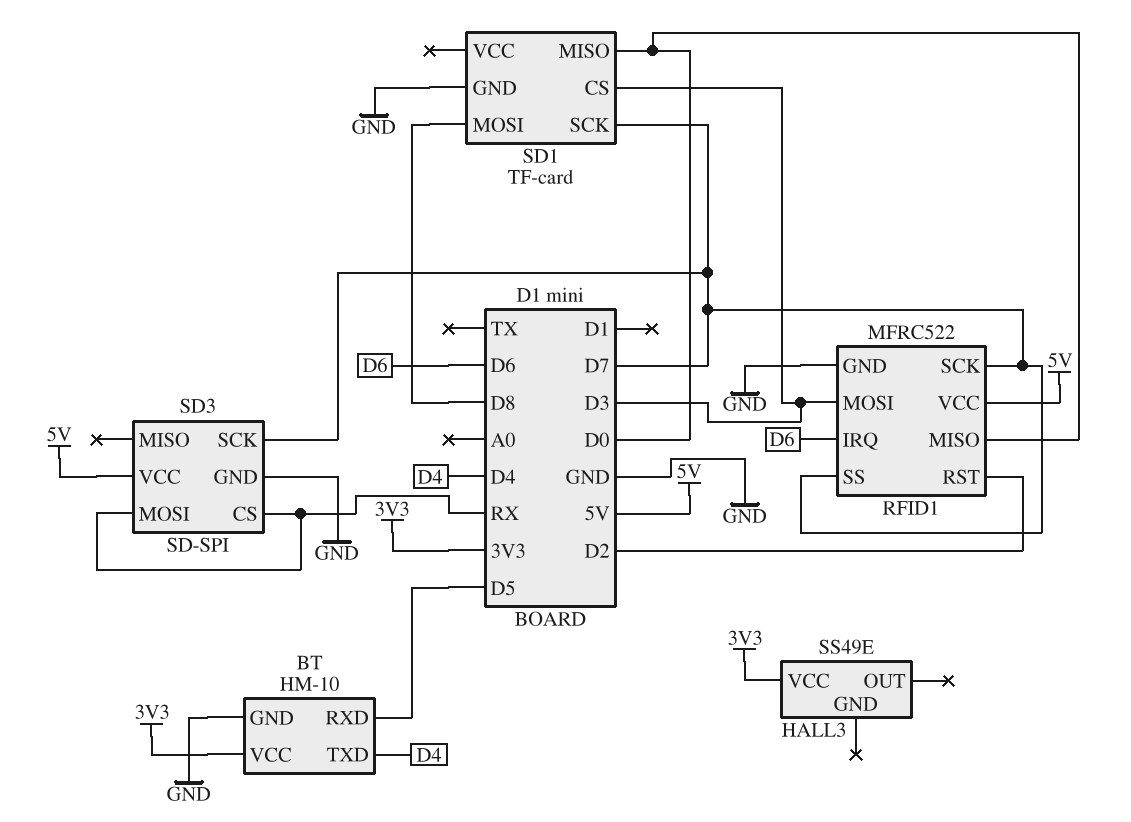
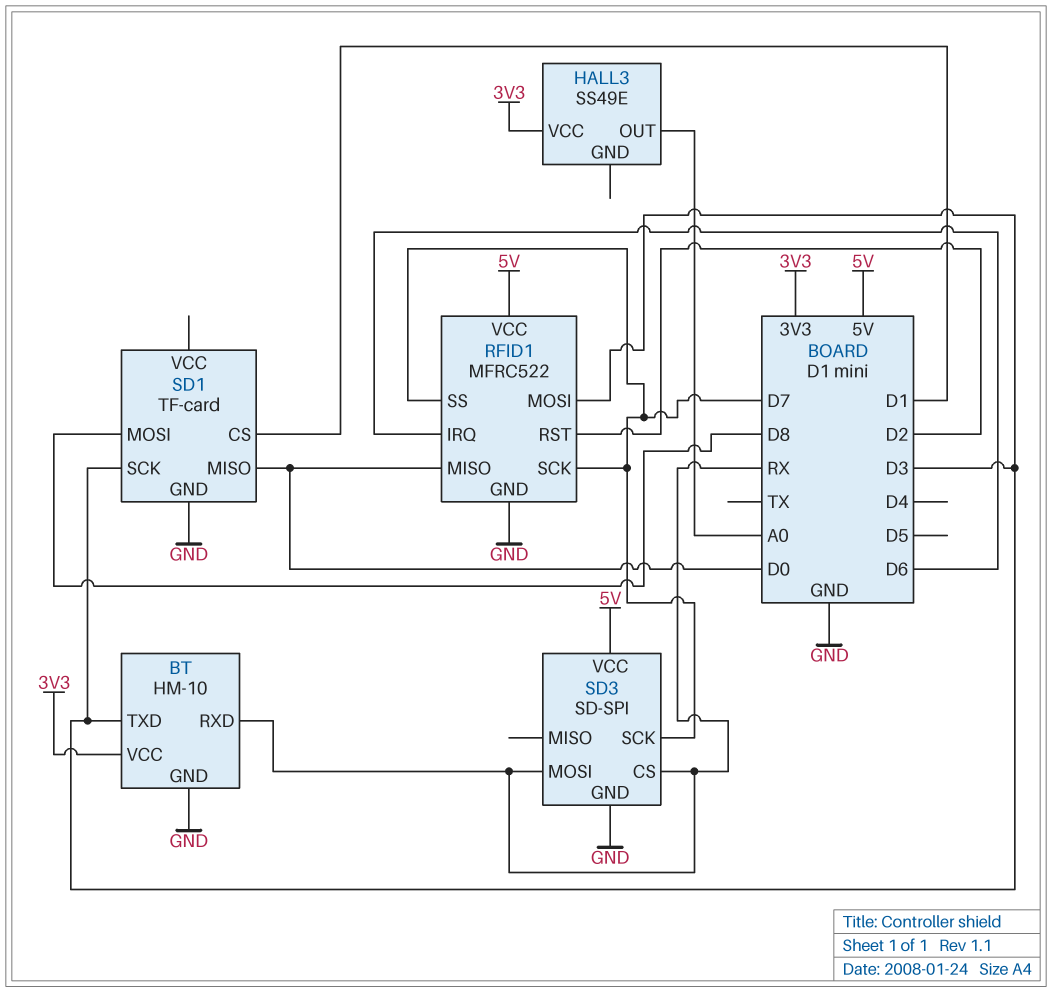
BT pin RXD: D5 -> RX
BT pin TXD: D4 -> D3
HALL3 pin OUT: none -> A0
SD1 pin CS: D3 -> D1
SD1 pin SCK: D7 -> D3

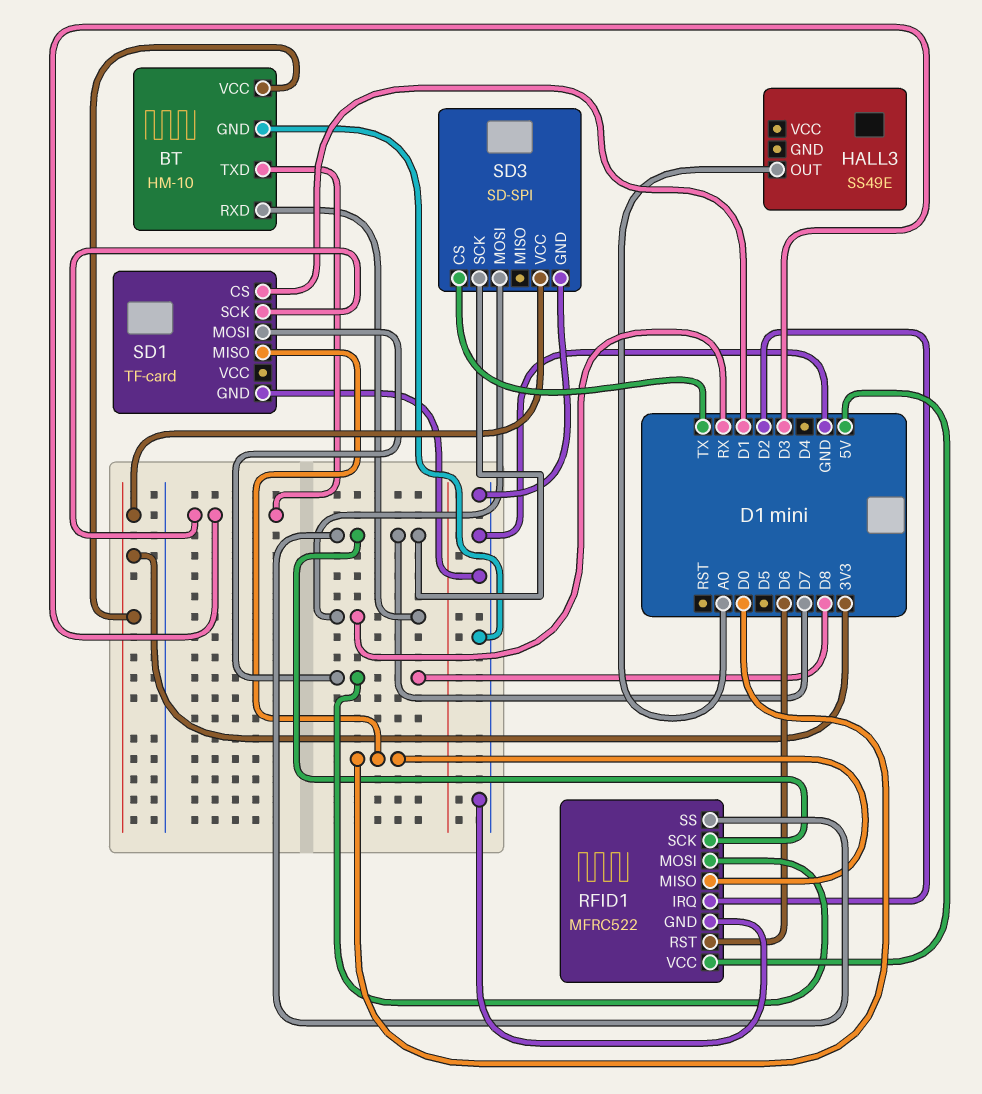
HALL3 pin VCC: 3V3 -> none
RFID1 pin IRQ: D6 -> D2
RFID1 pin MOSI: D3 -> D8
RFID1 pin RST: D2 -> D6
SD3 pin CS: RX -> TX
SD3 pin VCC: 5V -> 3V3

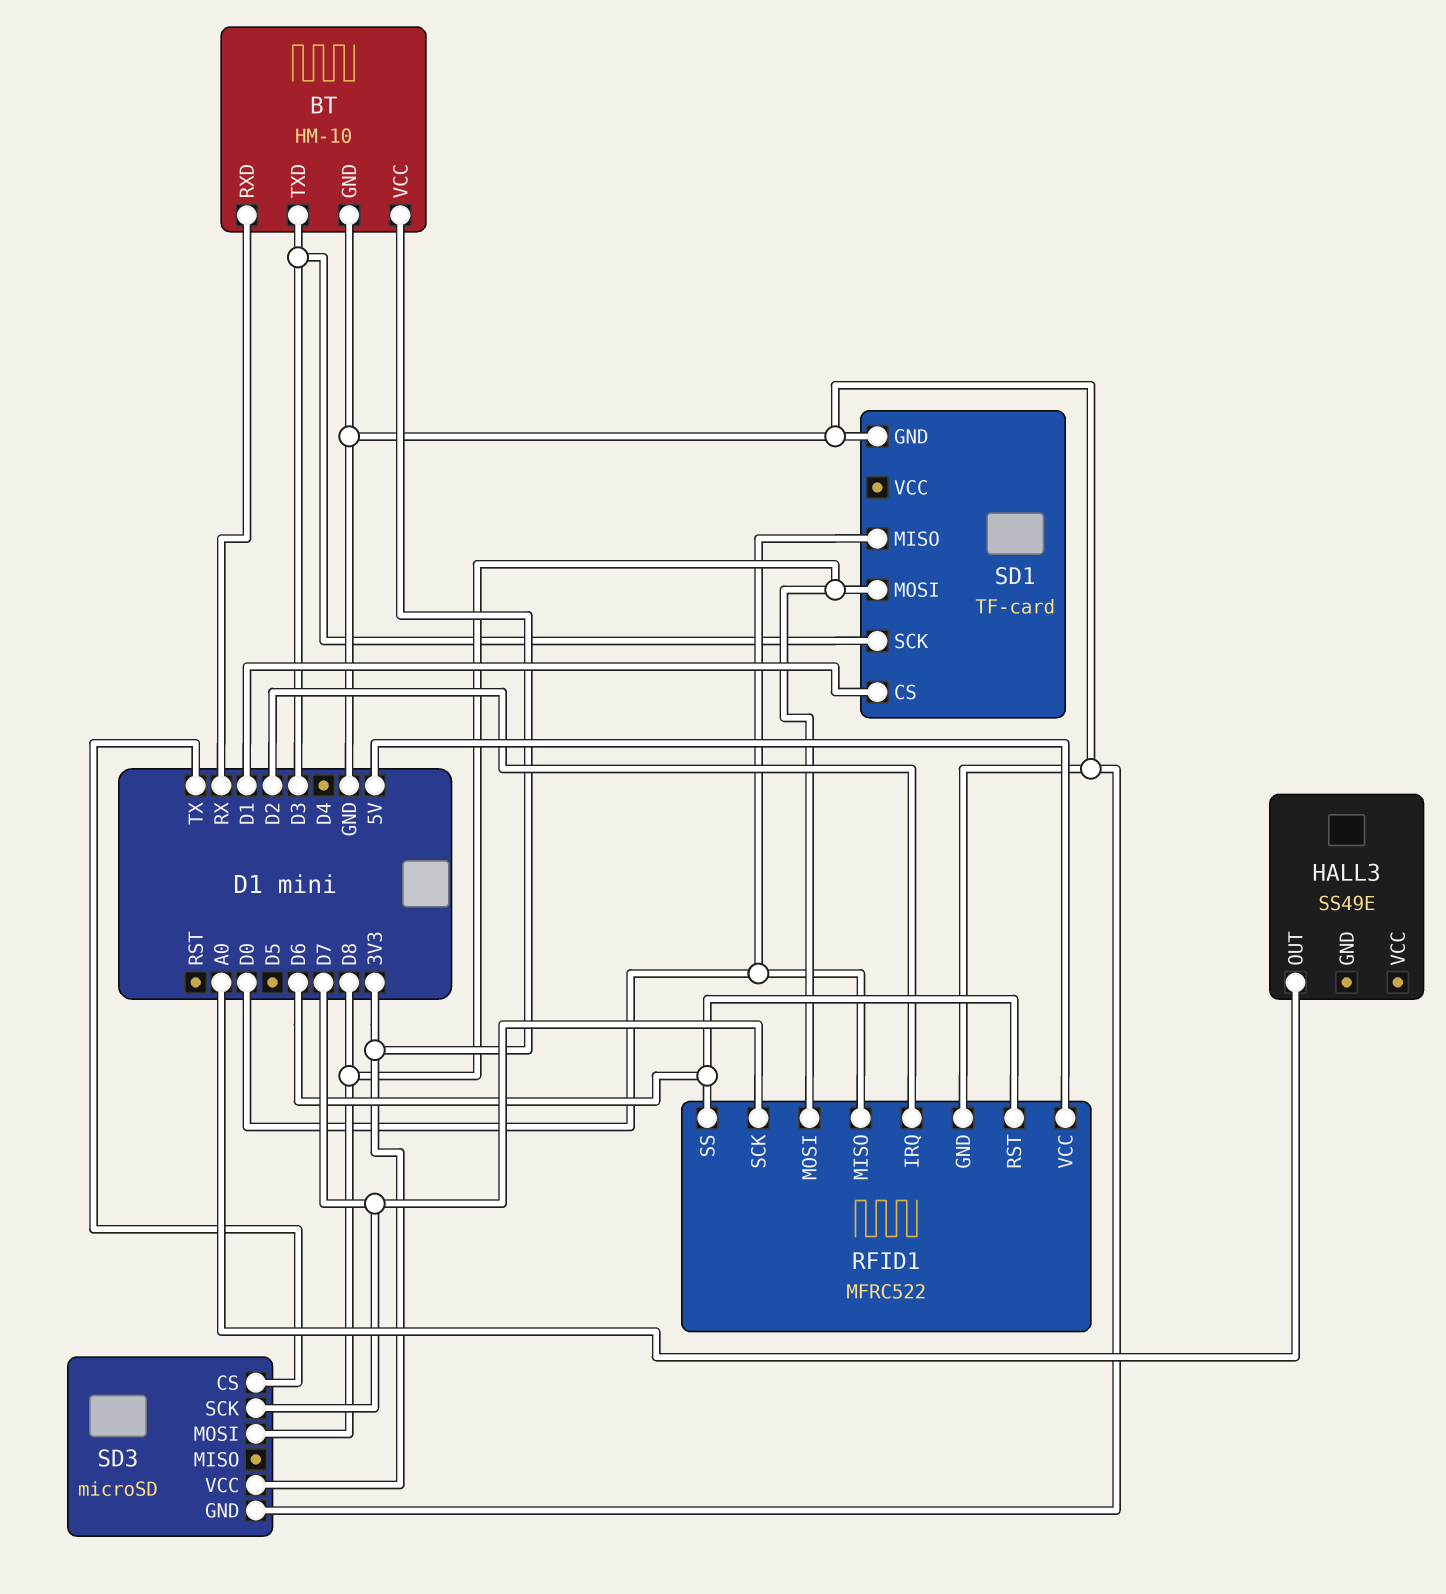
RFID1 pin SS: D7 -> D6
SD3: SD-SPI -> microSD
SD3 pin MOSI: RX -> D8

